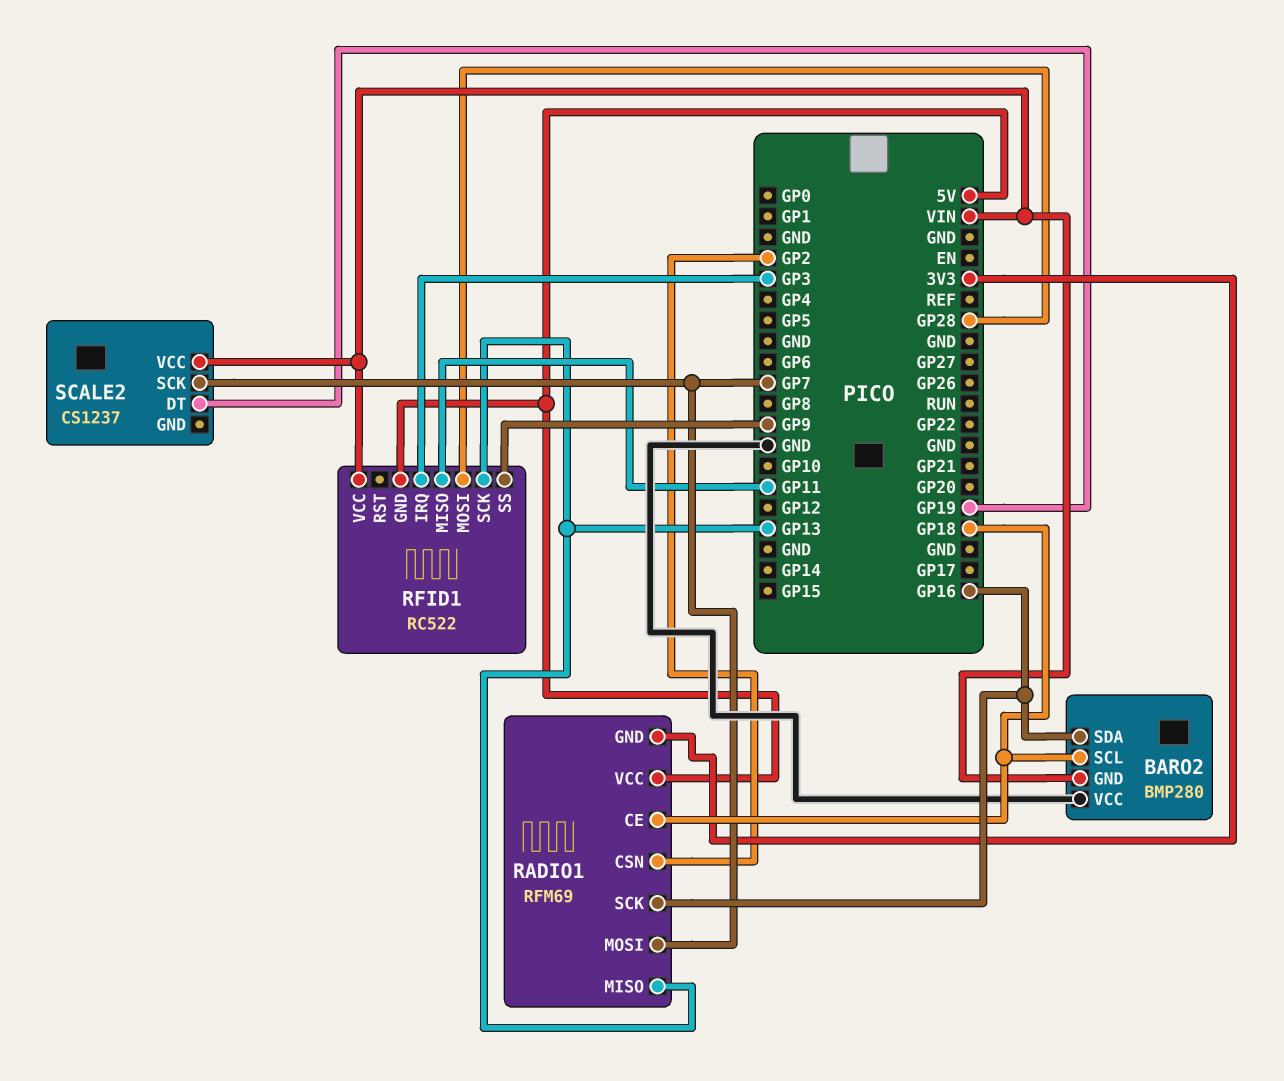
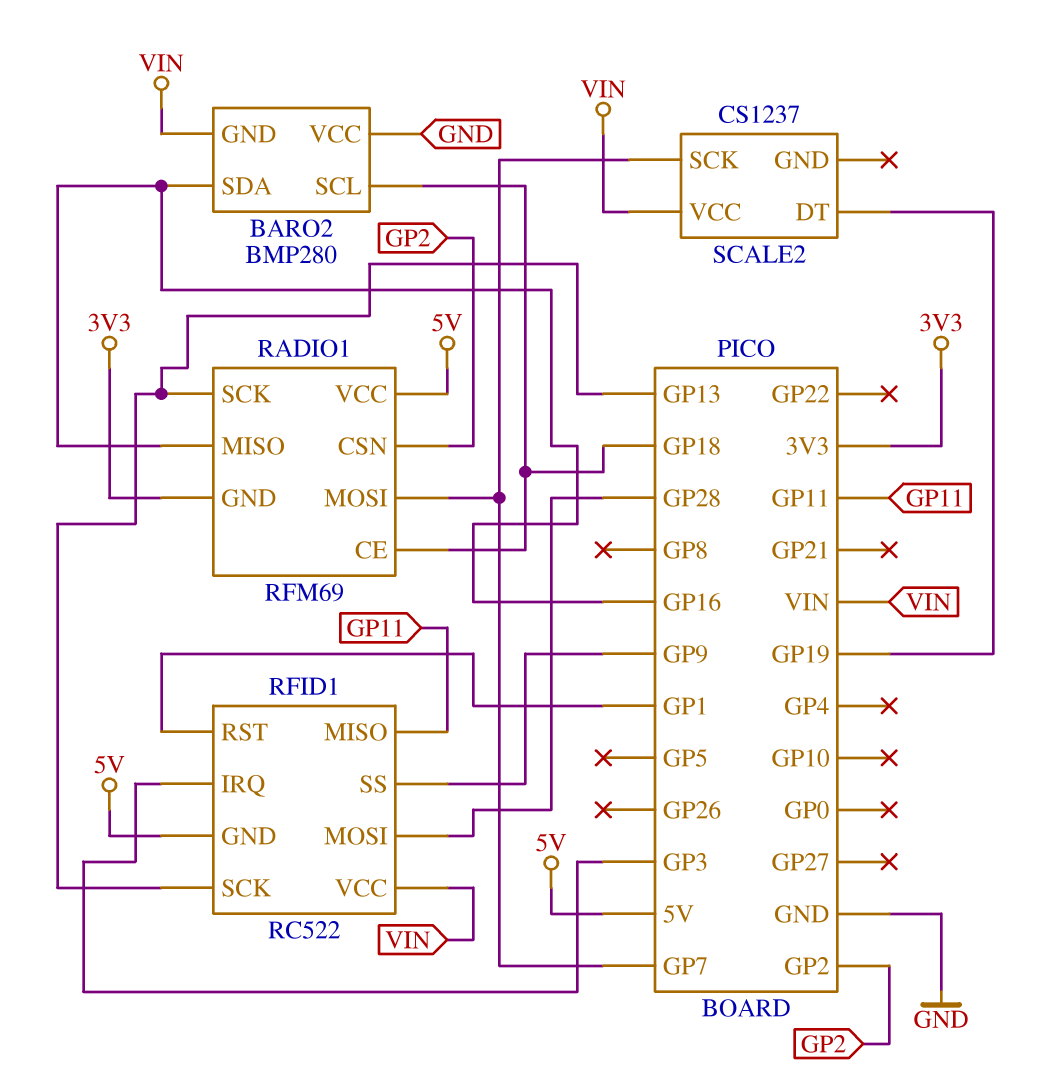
RADIO1 pin MISO: GP13 -> GP16
RADIO1 pin SCK: GP16 -> GP13
RFID1 pin RST: none -> GP1

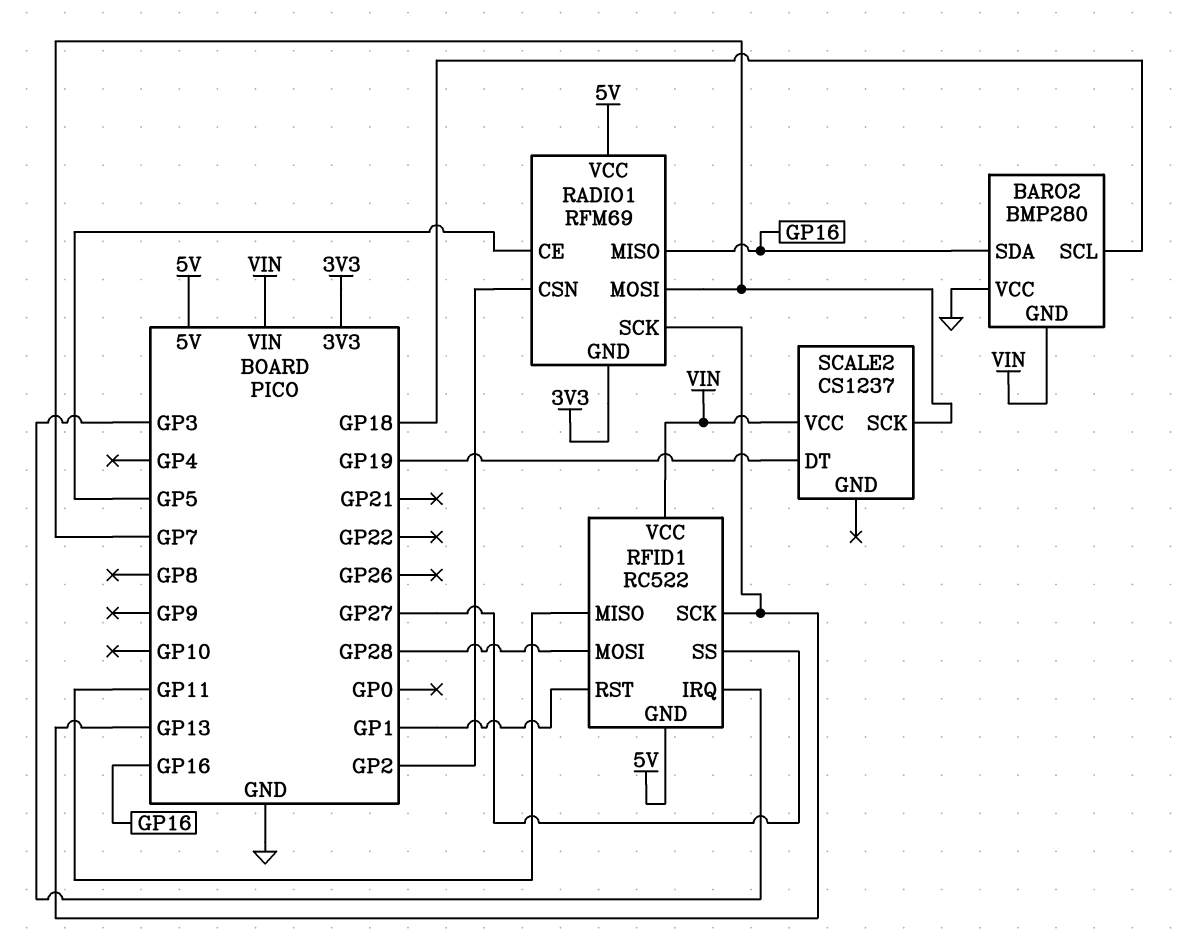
RADIO1 pin CE: GP18 -> GP5
RFID1 pin SS: GP9 -> GP27

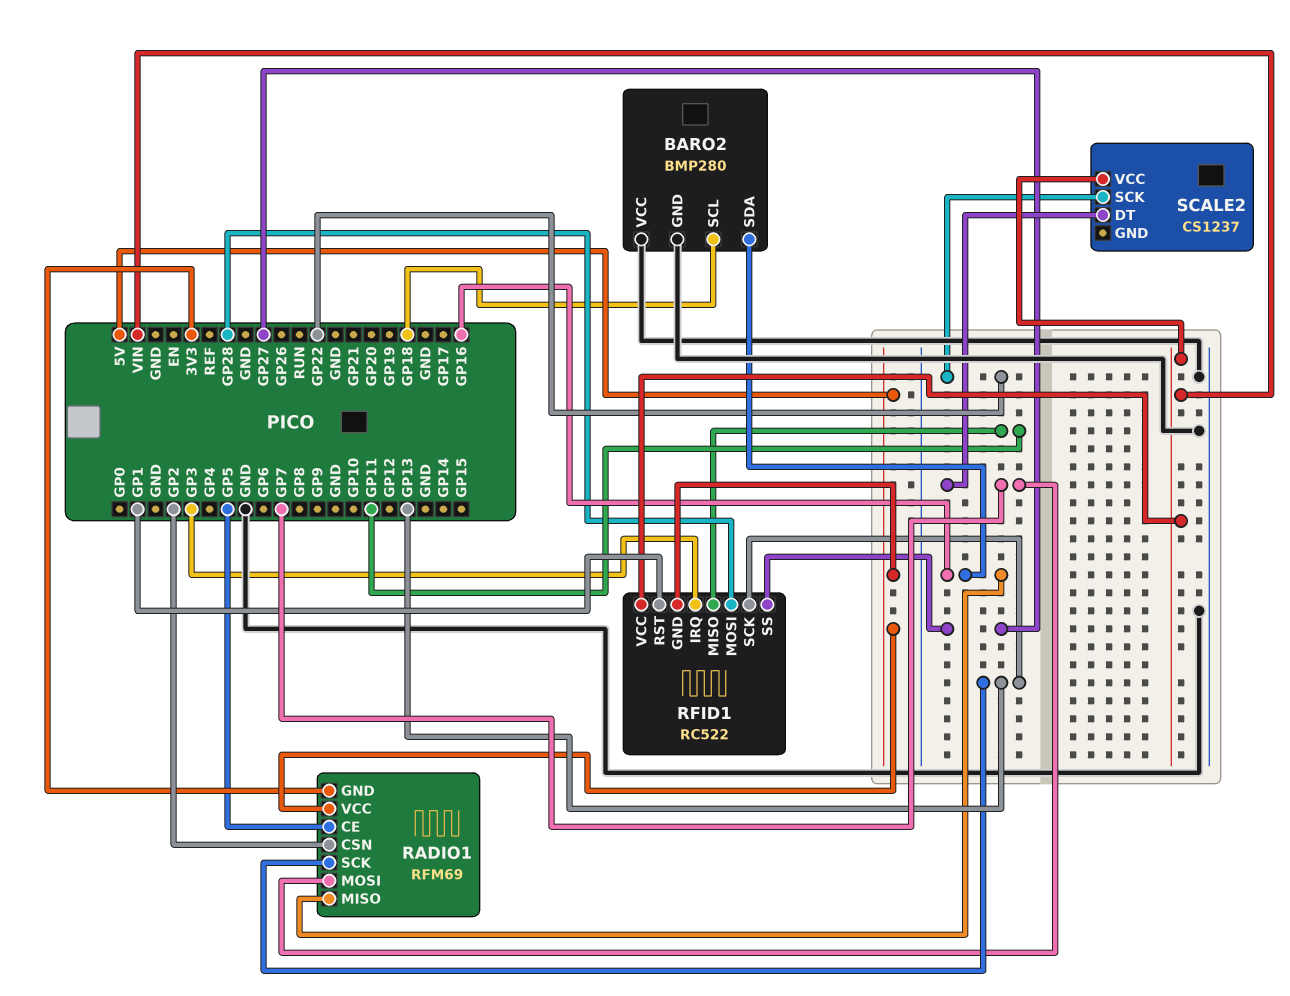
BARO2 pin GND: VIN -> GND
SCALE2 pin DT: GP19 -> GP7
SCALE2 pin SCK: GP7 -> GP22

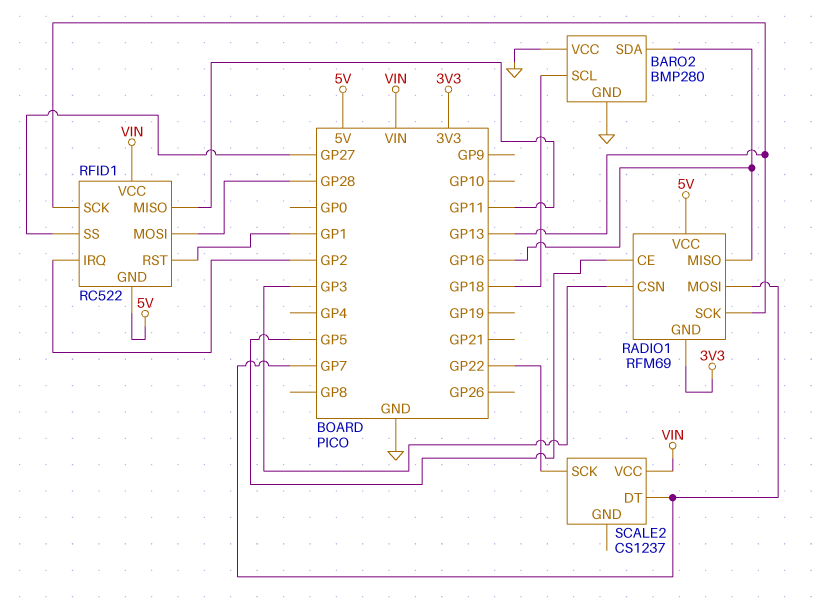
RADIO1 pin CSN: GP2 -> GP3
RFID1 pin IRQ: GP3 -> GP2

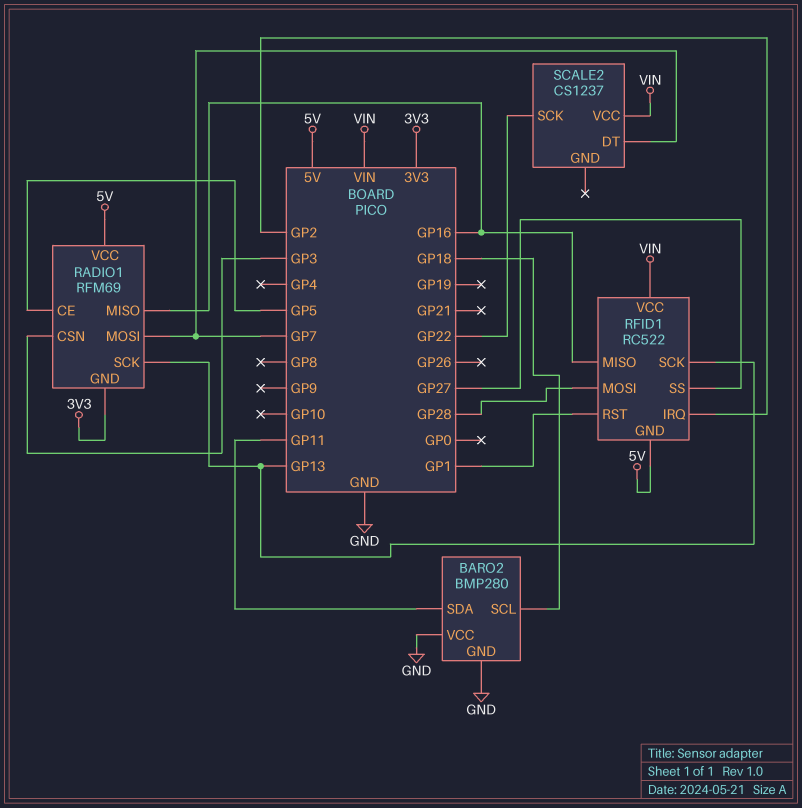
BARO2 pin SDA: GP16 -> GP11
RFID1 pin MISO: GP11 -> GP16

